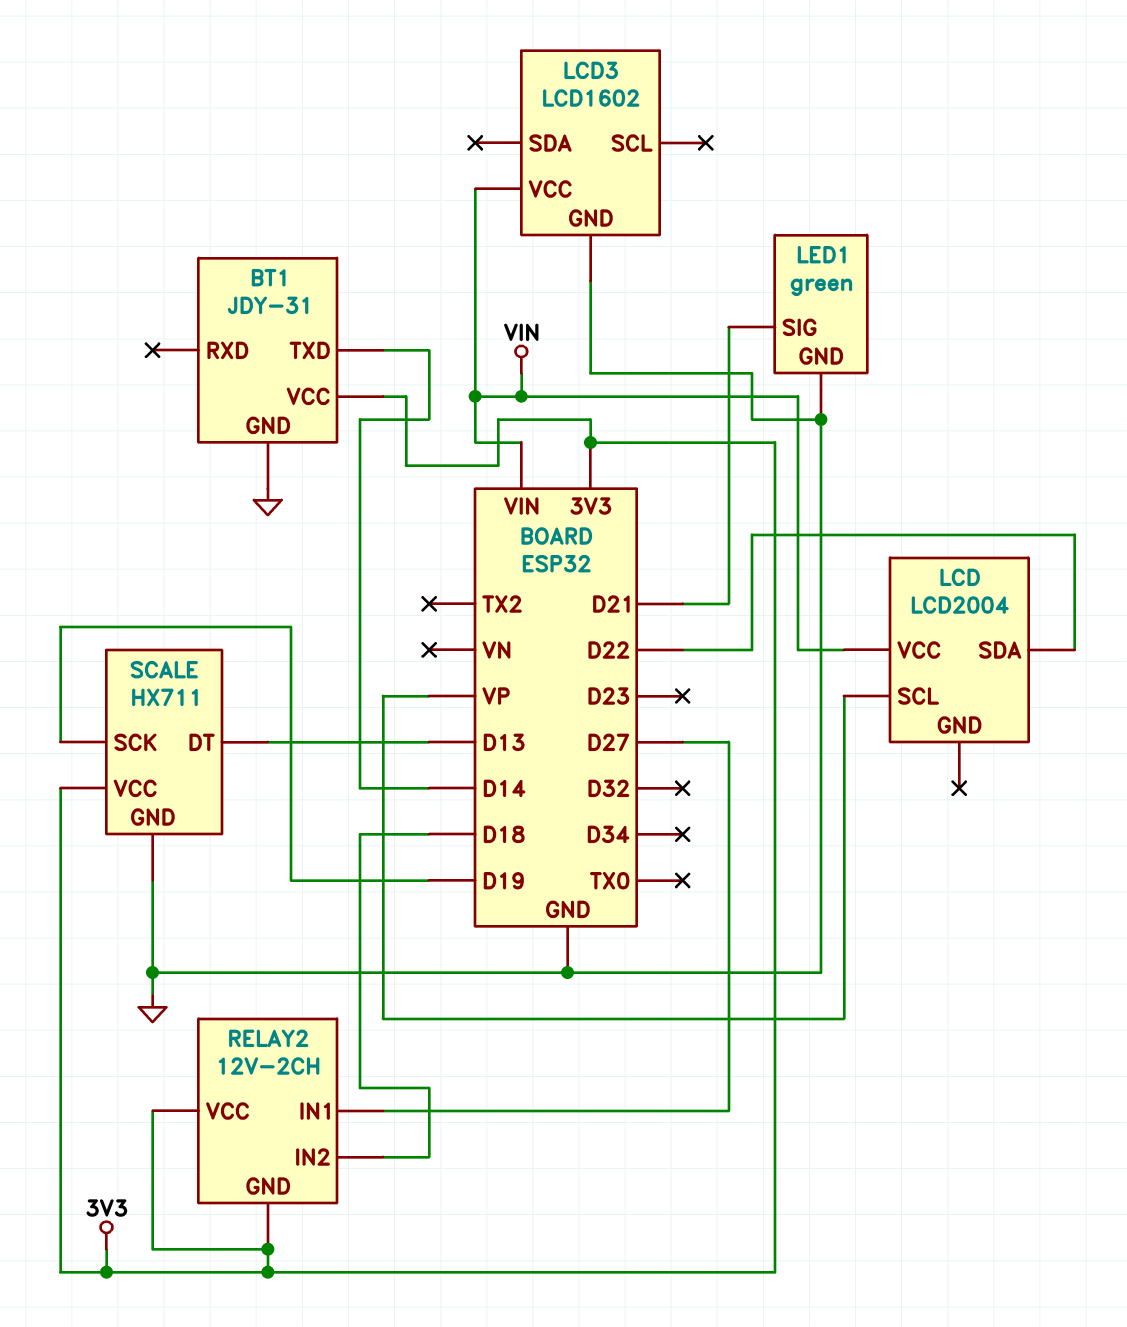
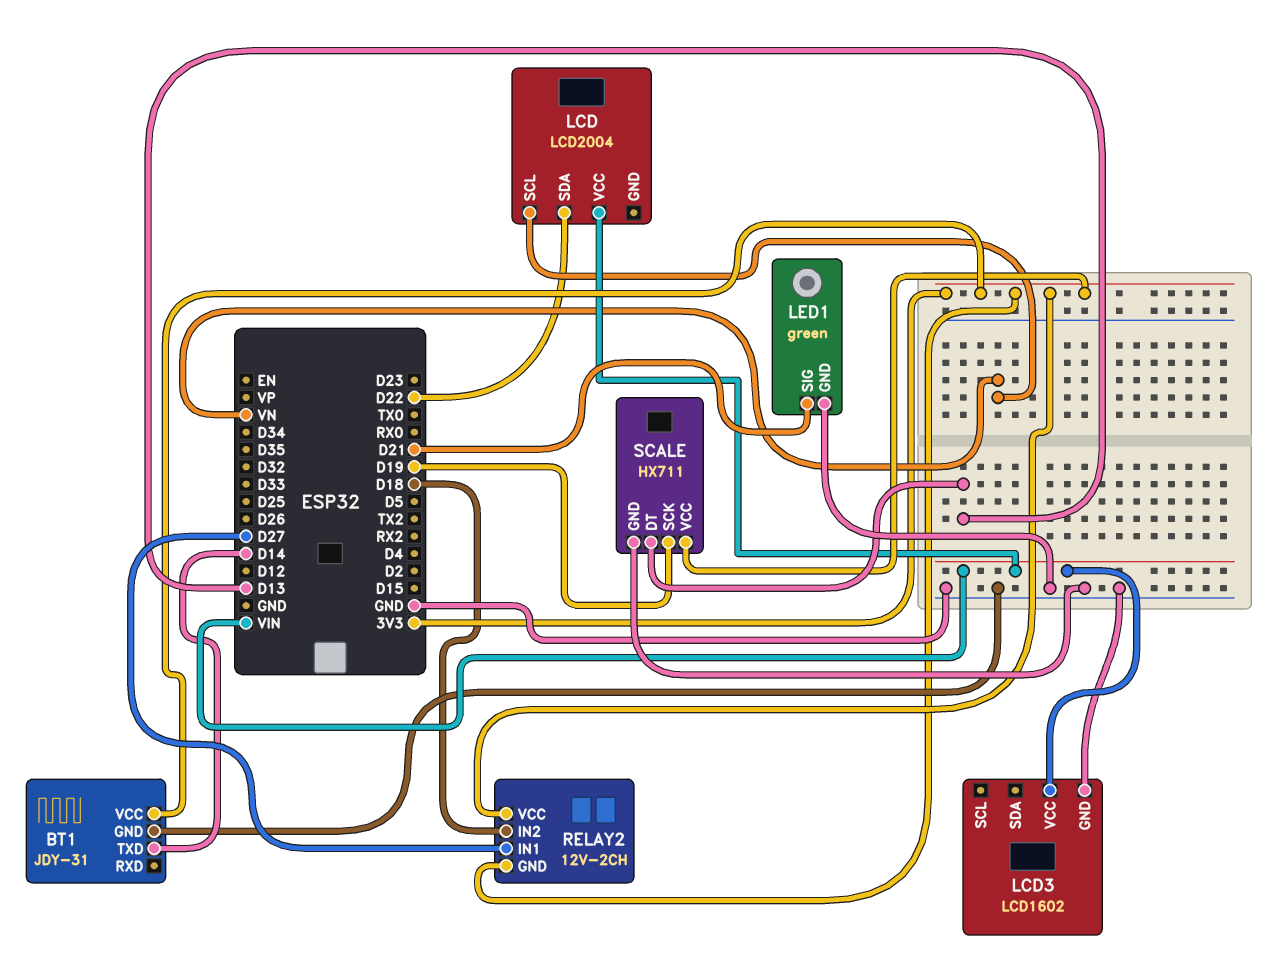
LCD pin SCL: VP -> VN

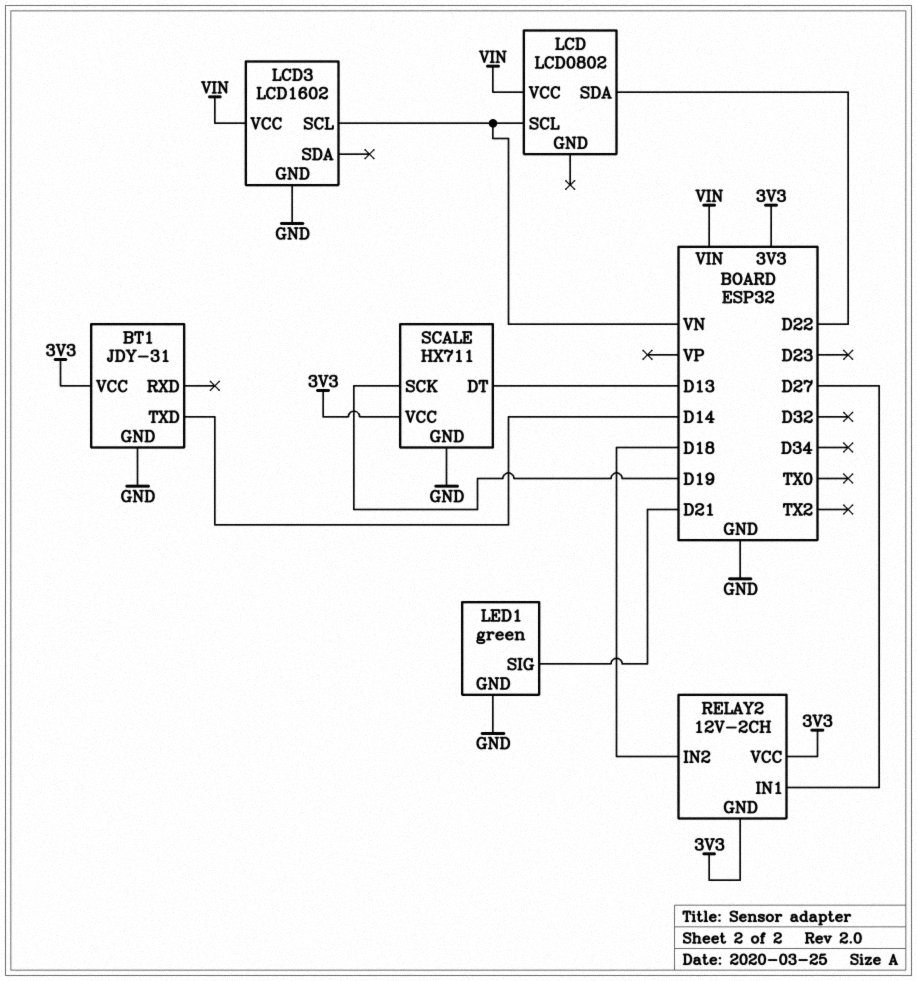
LCD: LCD2004 -> LCD0802
LCD3 pin SCL: none -> VN

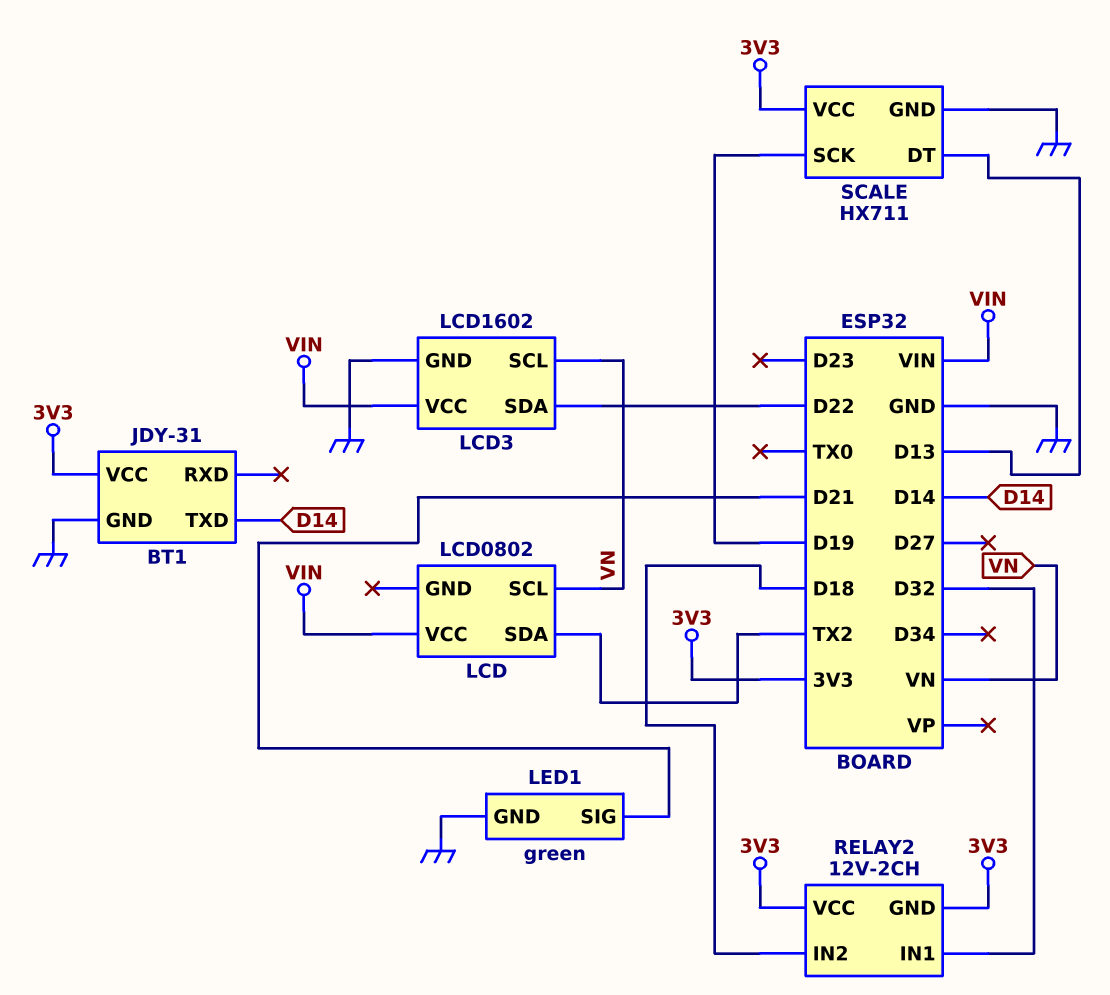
LCD pin SDA: D22 -> TX2
LCD3 pin SDA: none -> D22
RELAY2 pin IN1: D27 -> D32

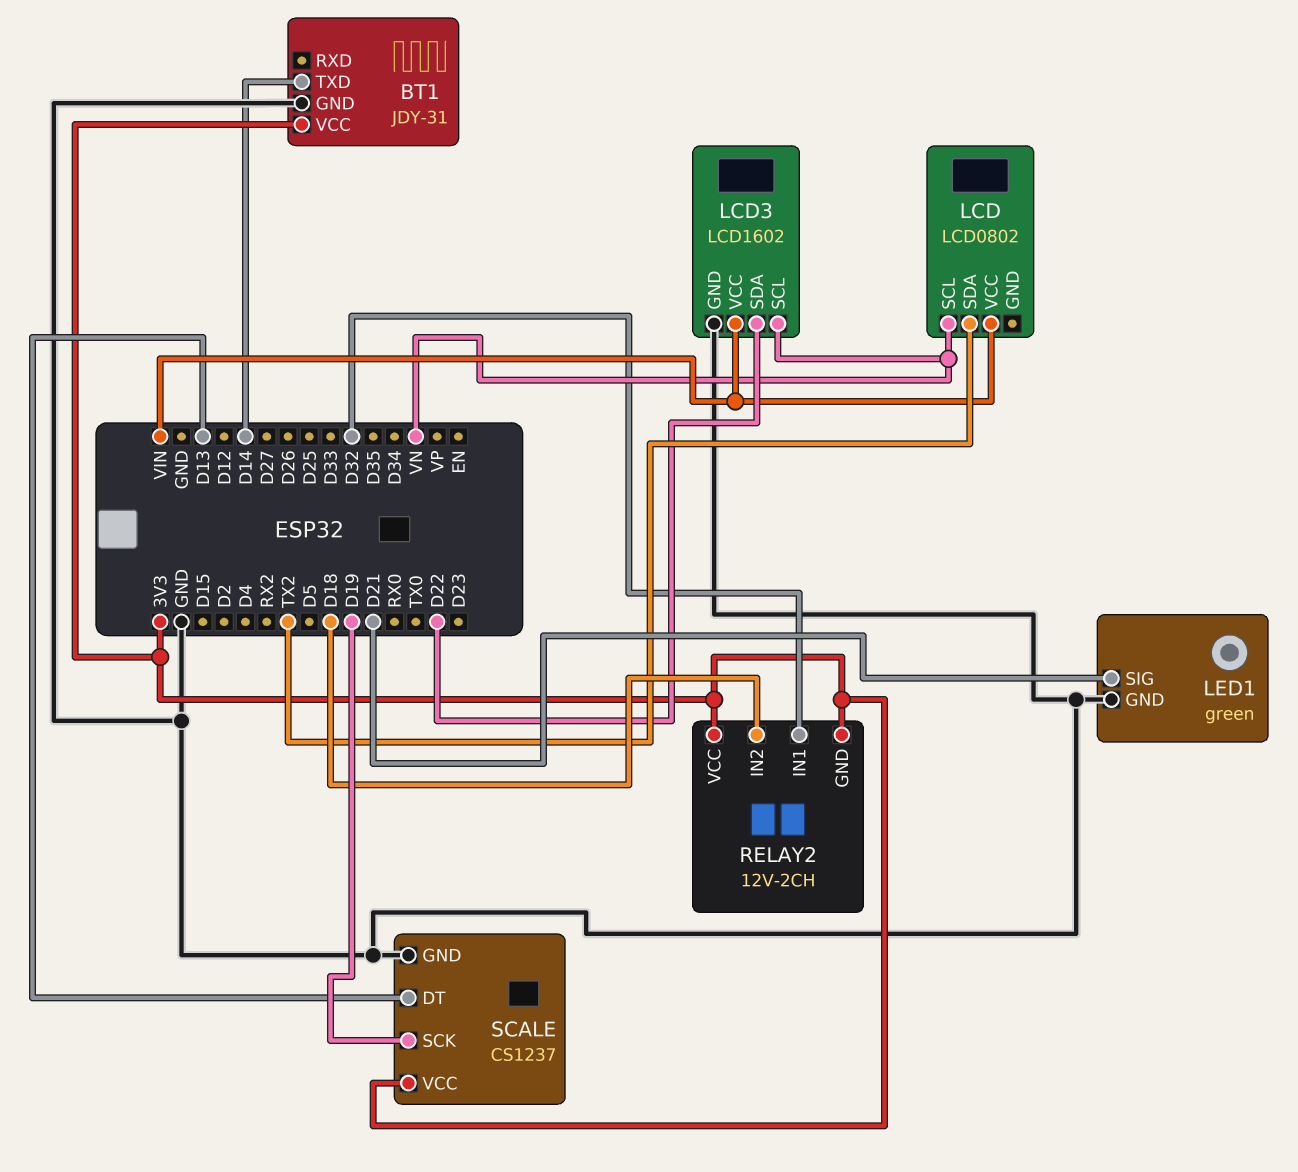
SCALE: HX711 -> CS1237

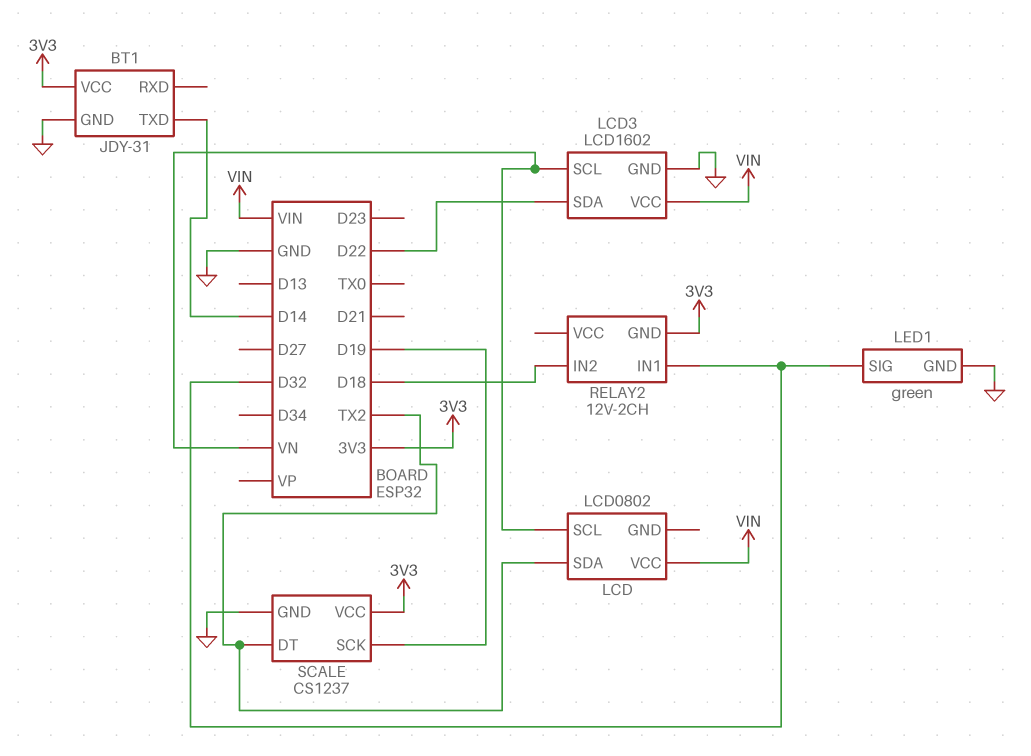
LED1 pin SIG: D21 -> D32
RELAY2 pin VCC: 3V3 -> none
SCALE pin DT: D13 -> TX2

